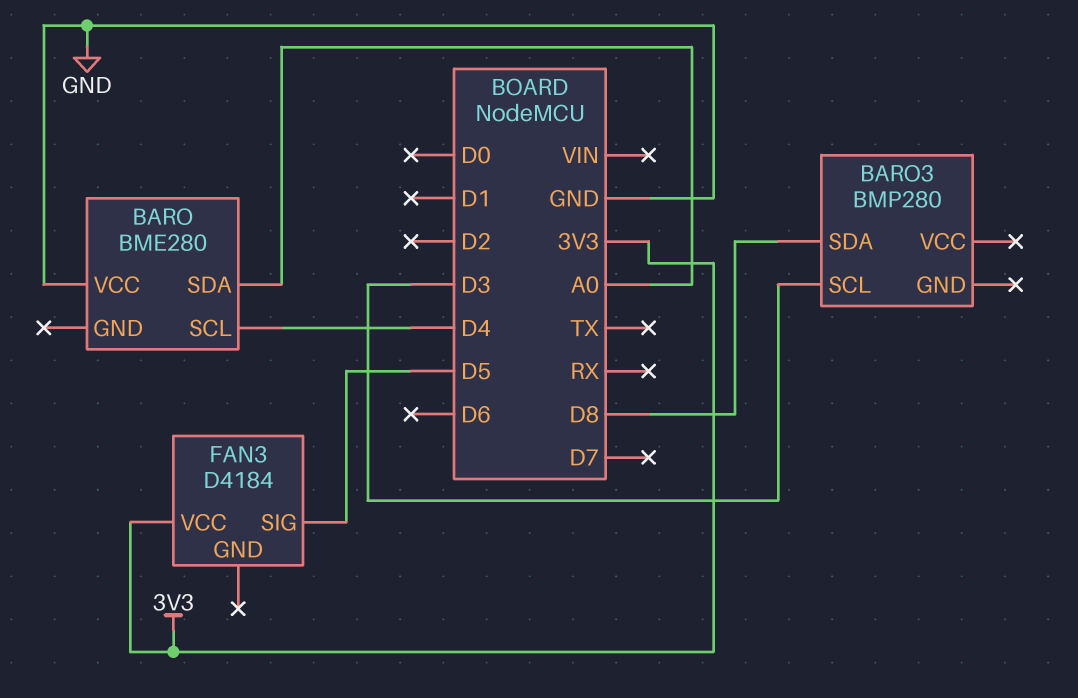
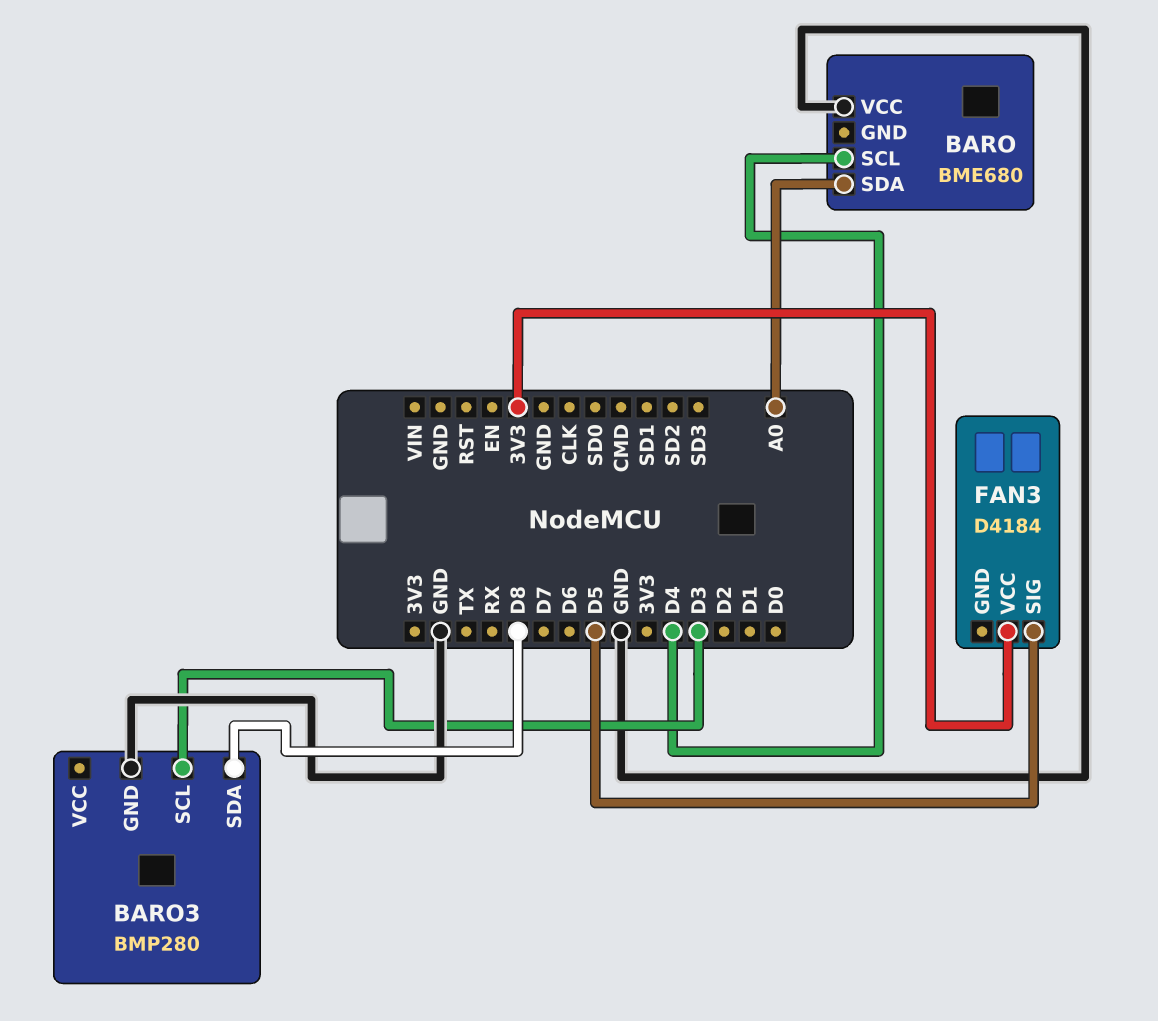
BARO: BME280 -> BME680
BARO3 pin GND: none -> GND

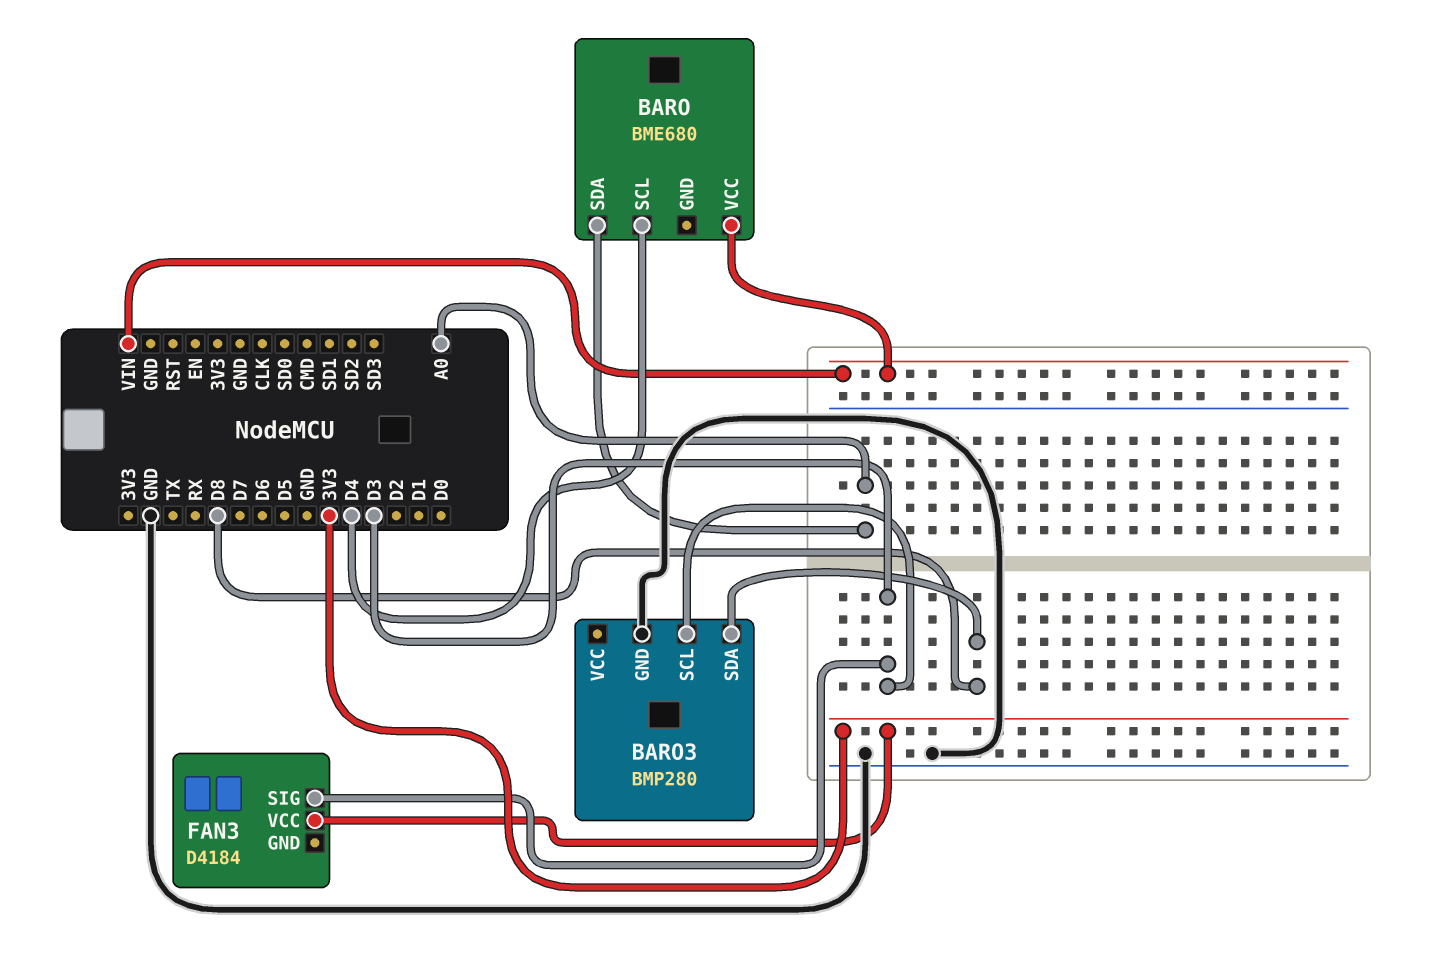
BARO pin VCC: GND -> VIN
FAN3 pin SIG: D5 -> D3

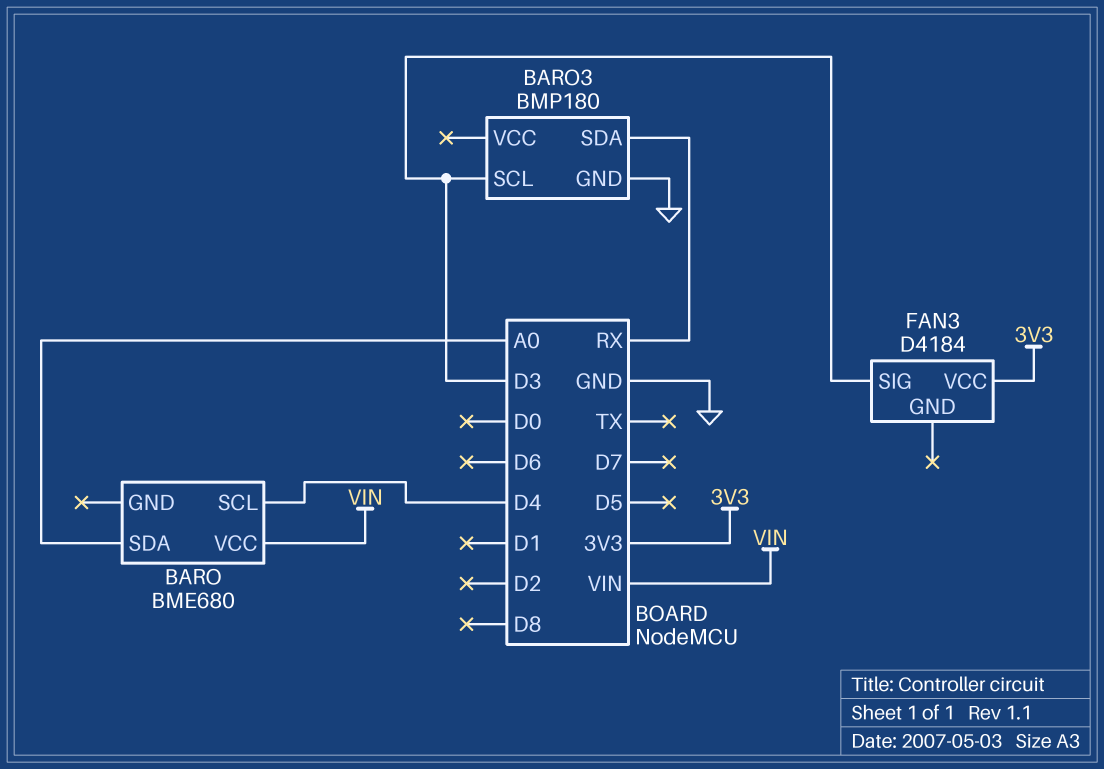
BARO3: BMP280 -> BMP180
BARO3 pin SDA: D8 -> RX

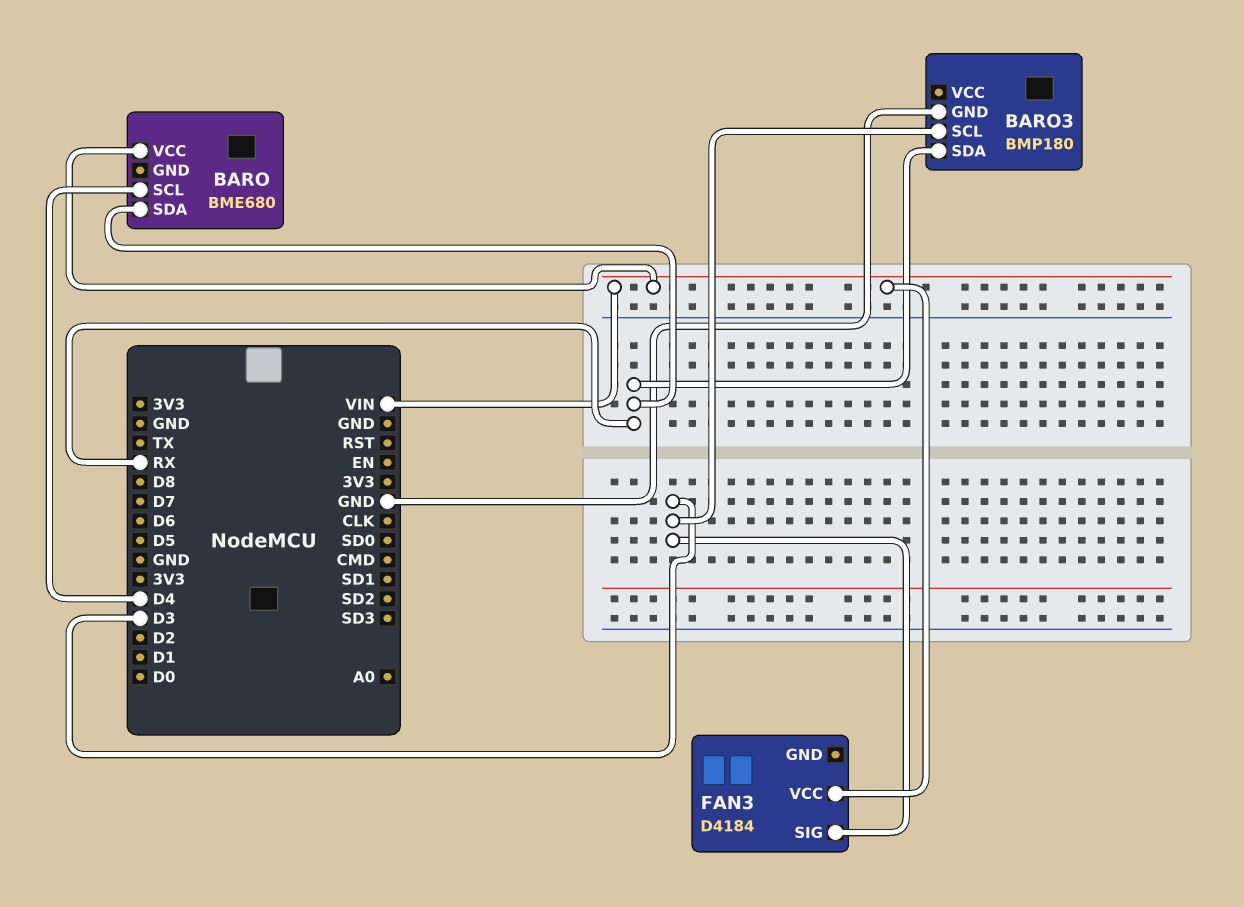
BARO pin SDA: A0 -> RX
FAN3 pin VCC: 3V3 -> VIN

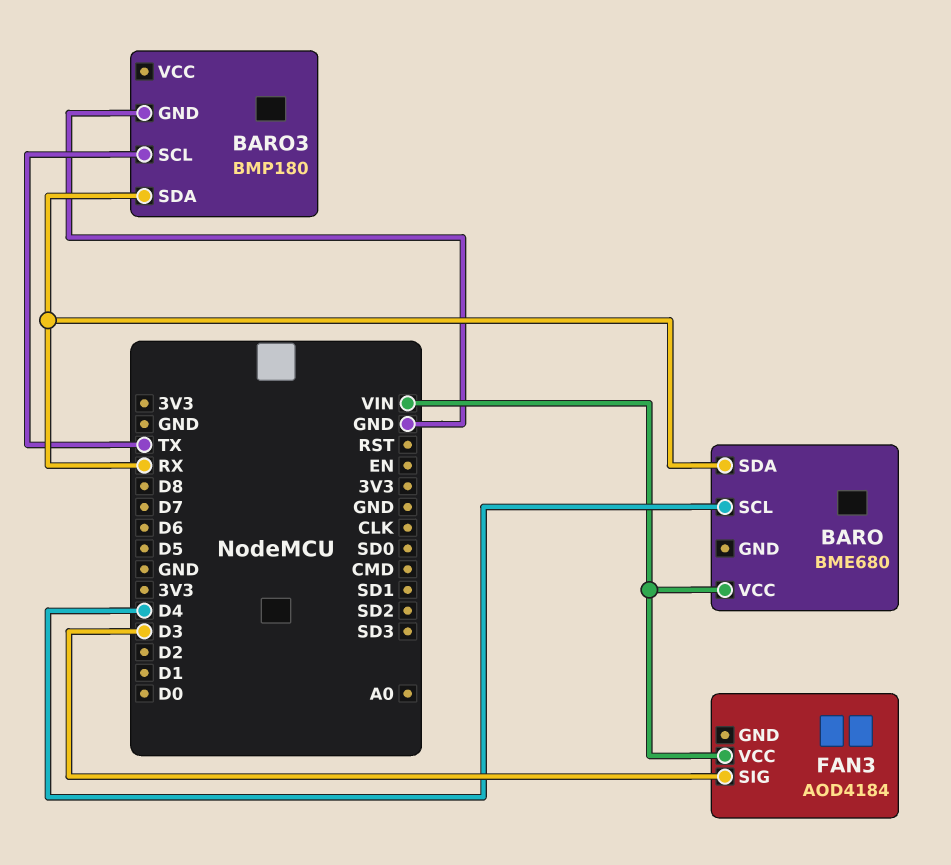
BARO3 pin SCL: D3 -> TX
FAN3: D4184 -> AOD4184

